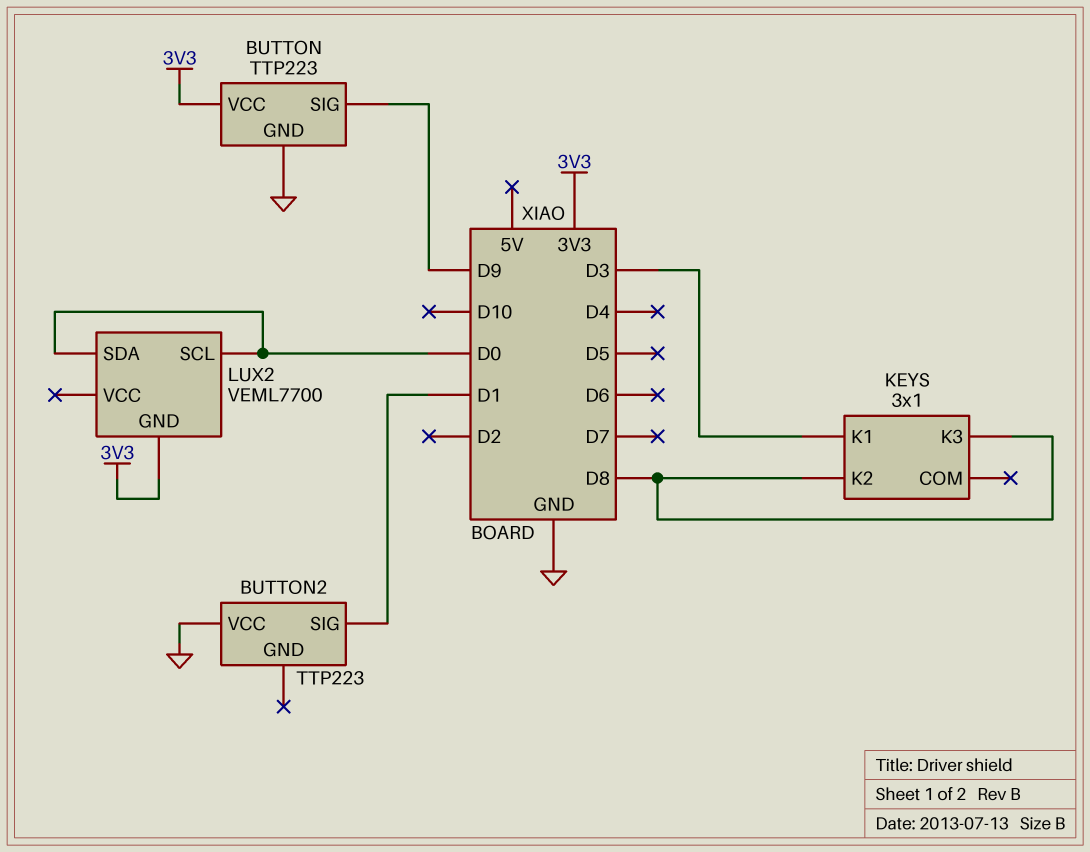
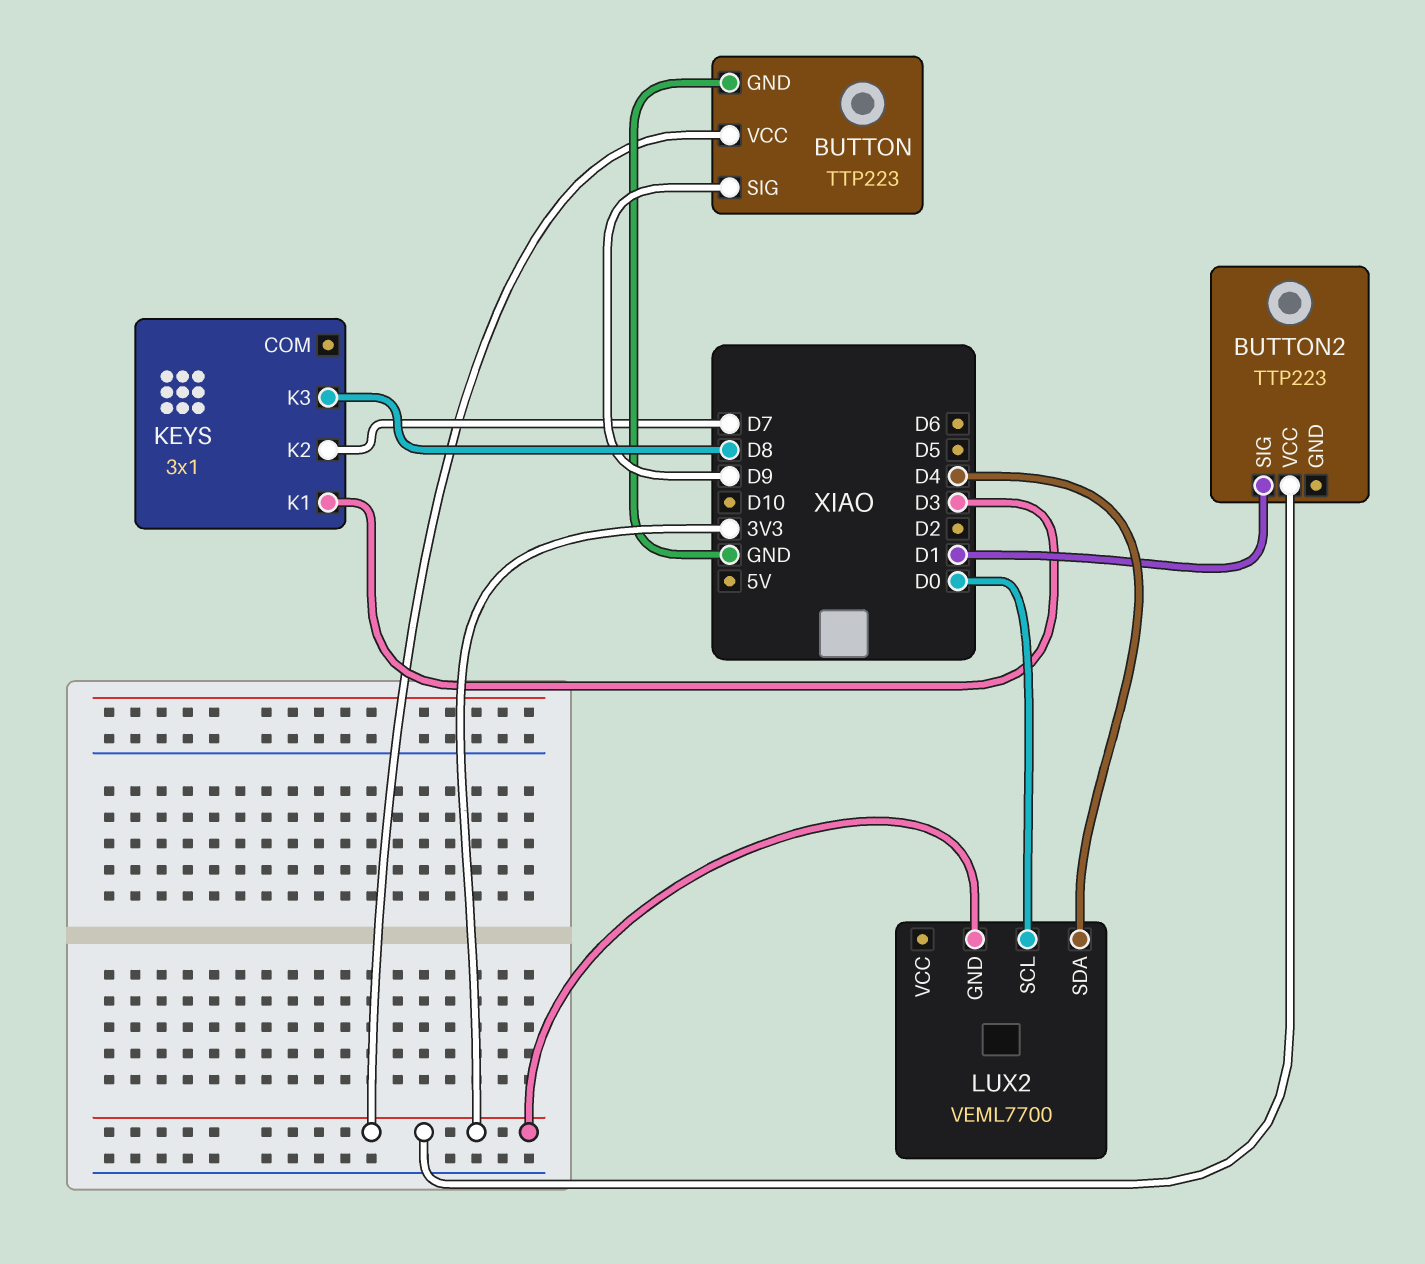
BUTTON2 pin VCC: GND -> 3V3
KEYS pin K2: D8 -> D7
LUX2 pin SDA: D0 -> D4

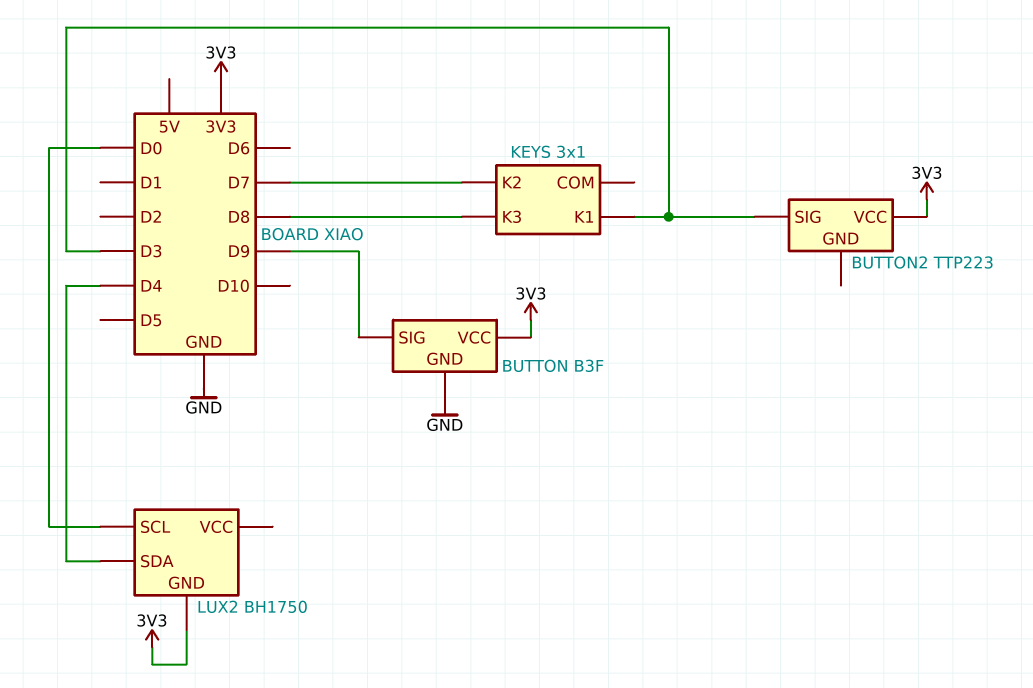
BUTTON: TTP223 -> B3F
BUTTON2 pin SIG: D1 -> D3
LUX2: VEML7700 -> BH1750

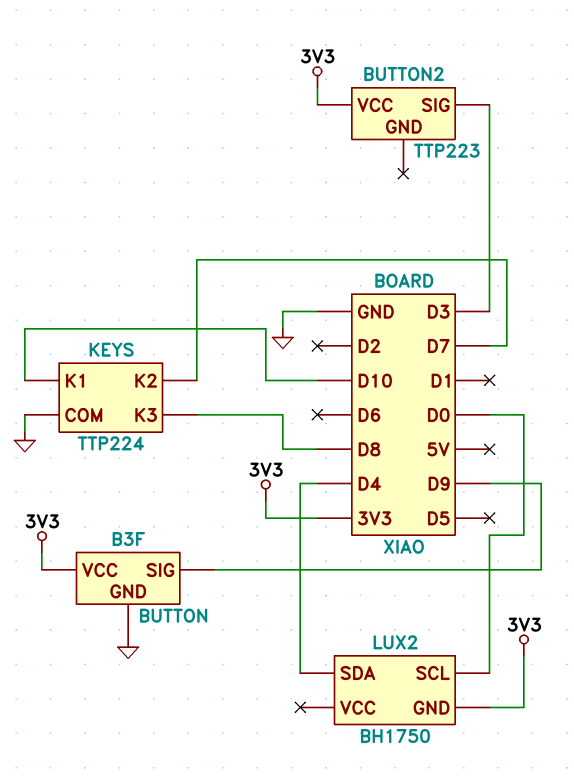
KEYS: 3x1 -> TTP224
KEYS pin COM: none -> GND
KEYS pin K1: D3 -> D10

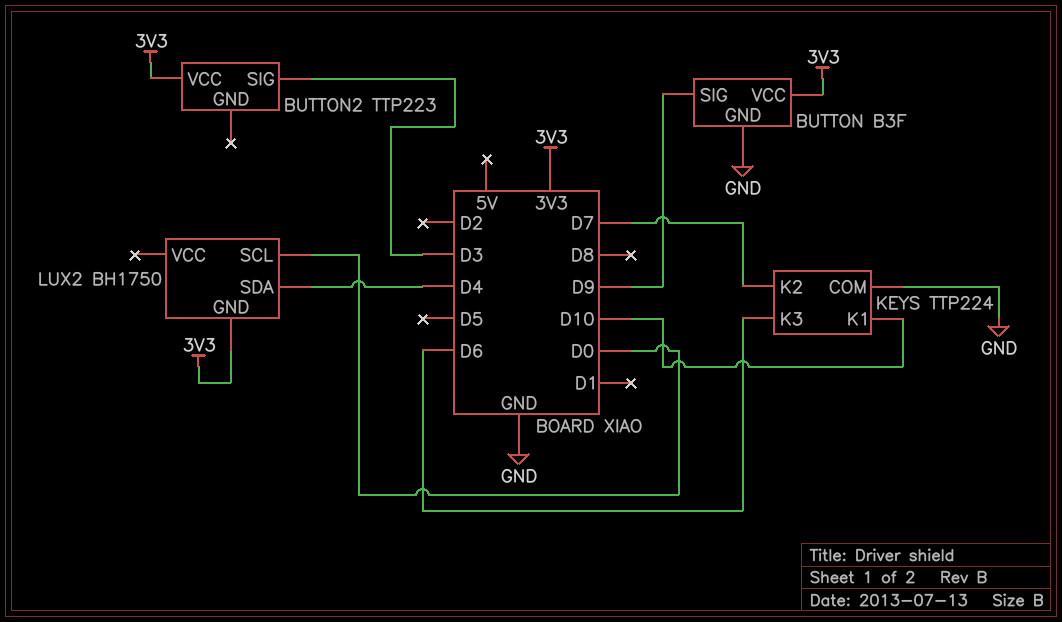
KEYS pin K3: D8 -> D6

